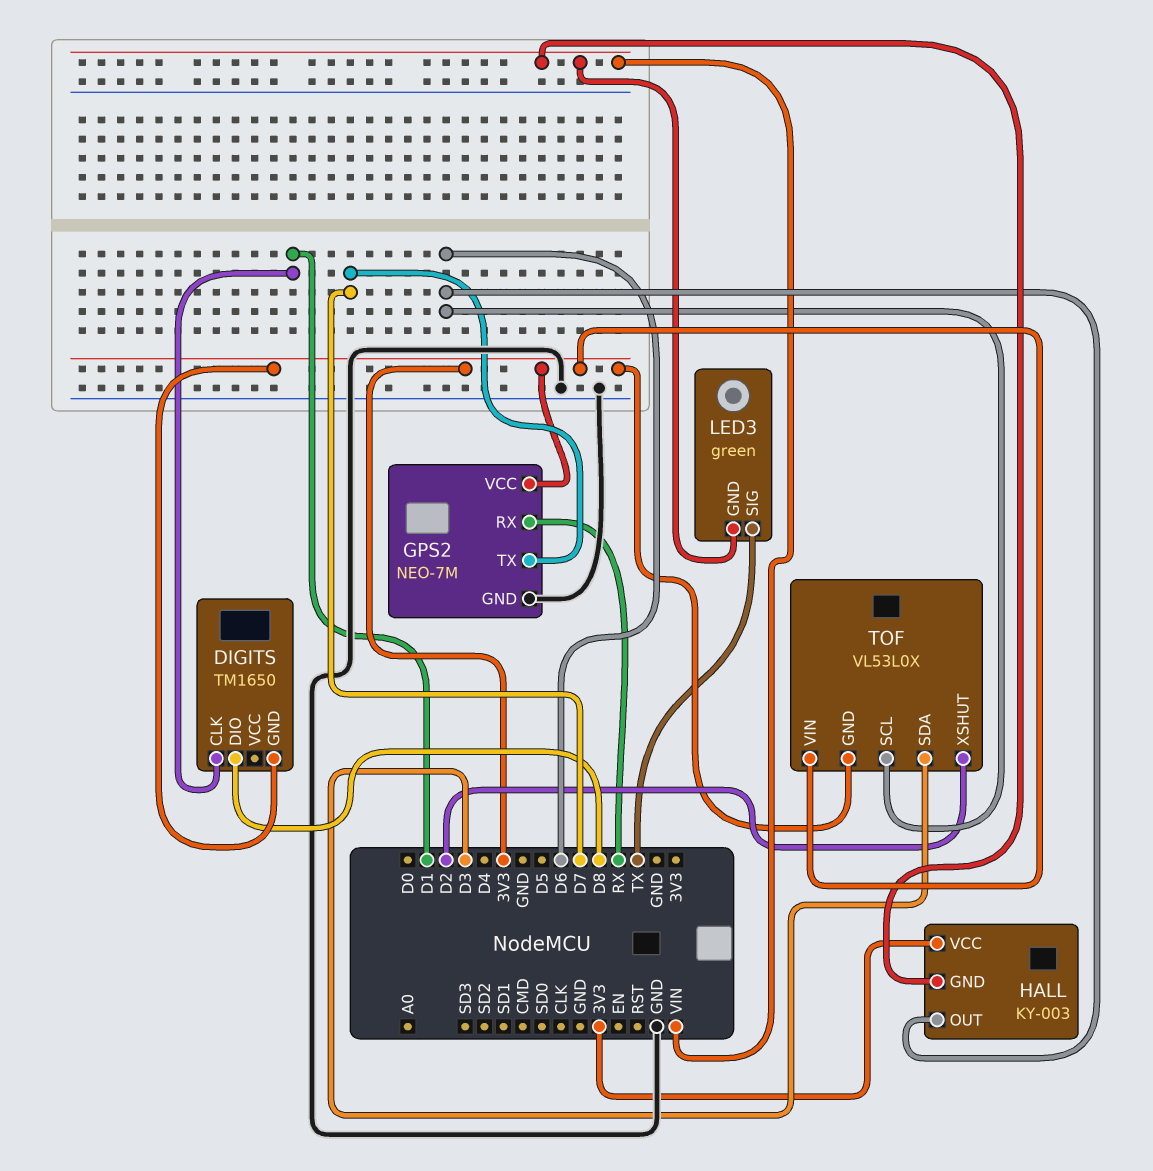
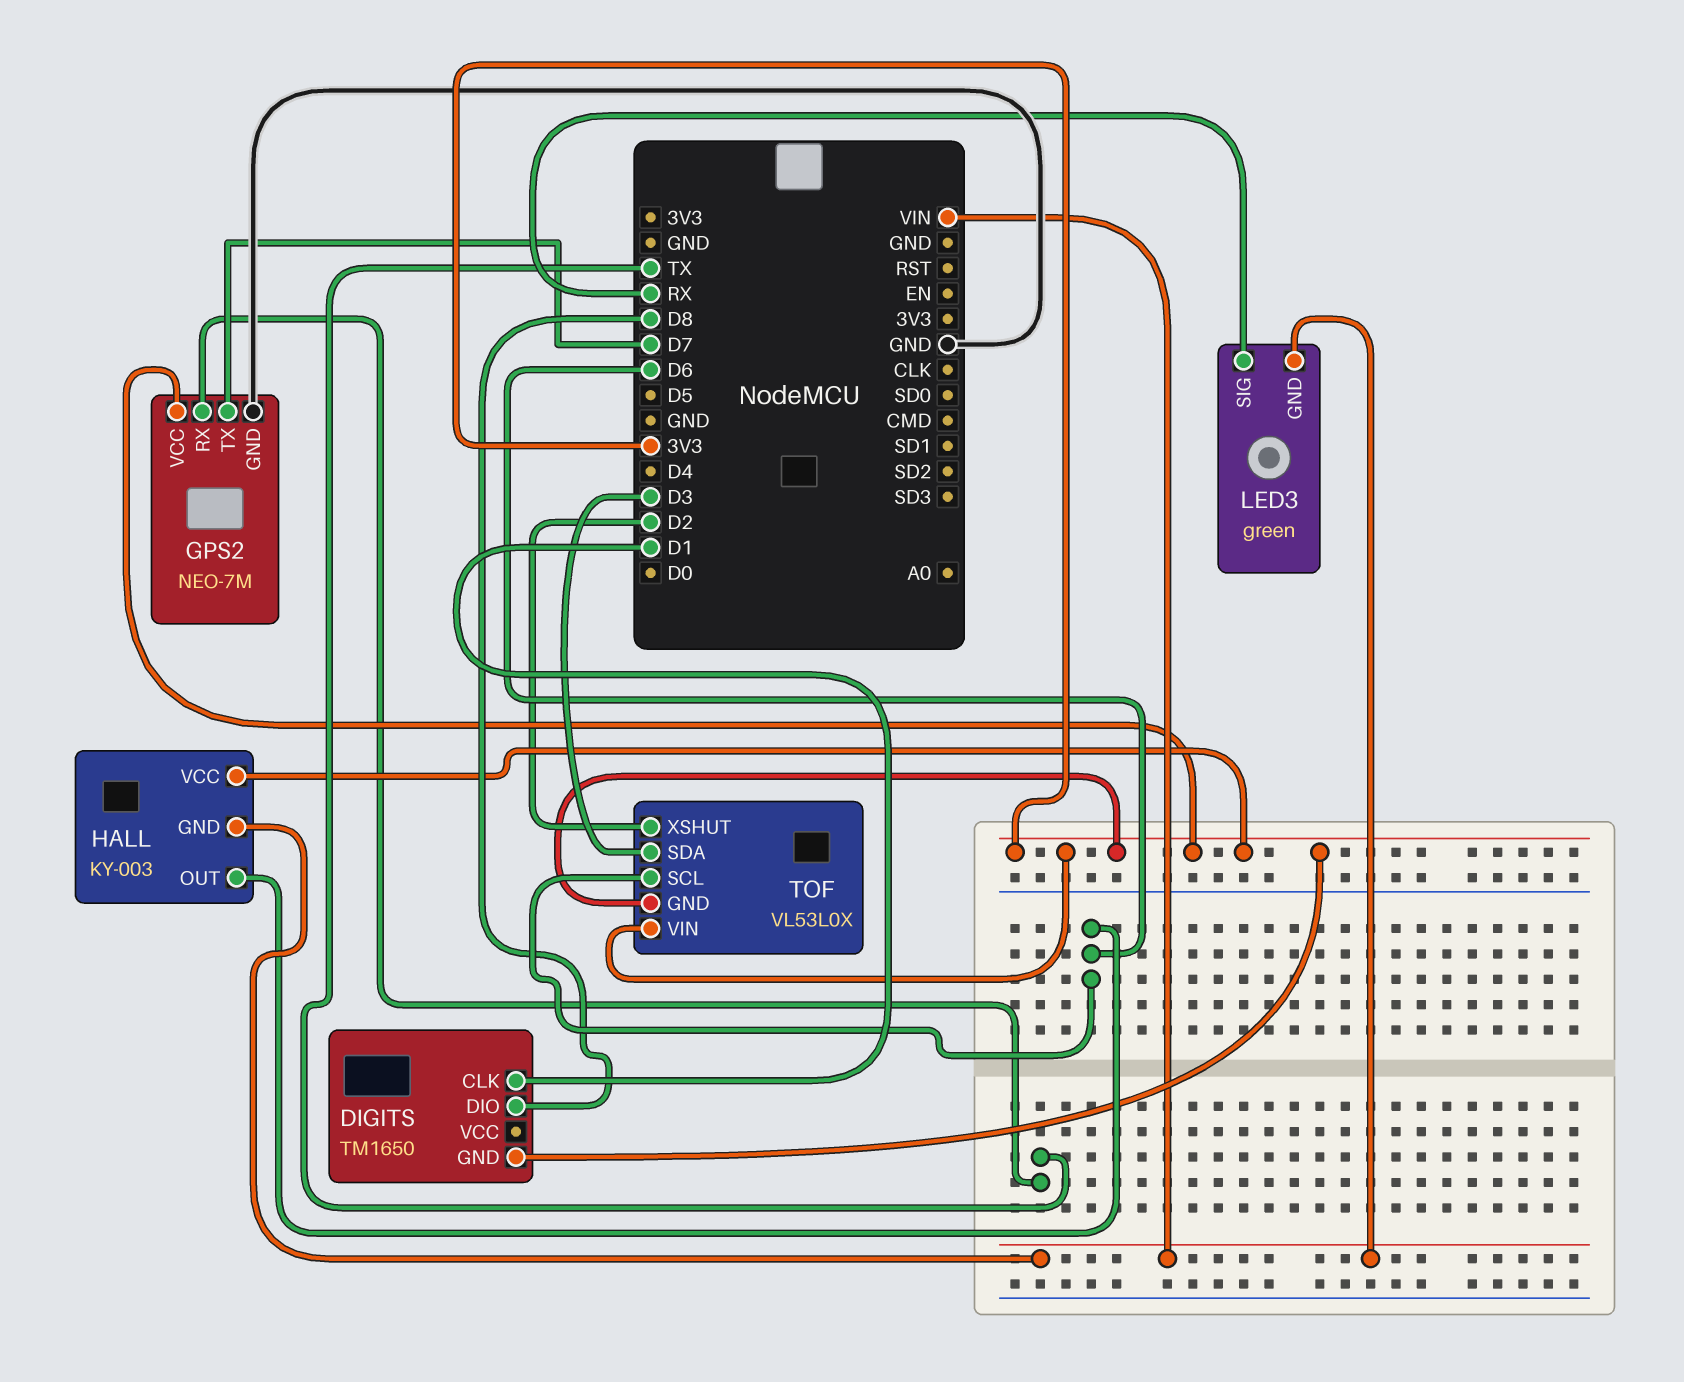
GPS2 pin RX: RX -> TX
LED3 pin SIG: TX -> RX

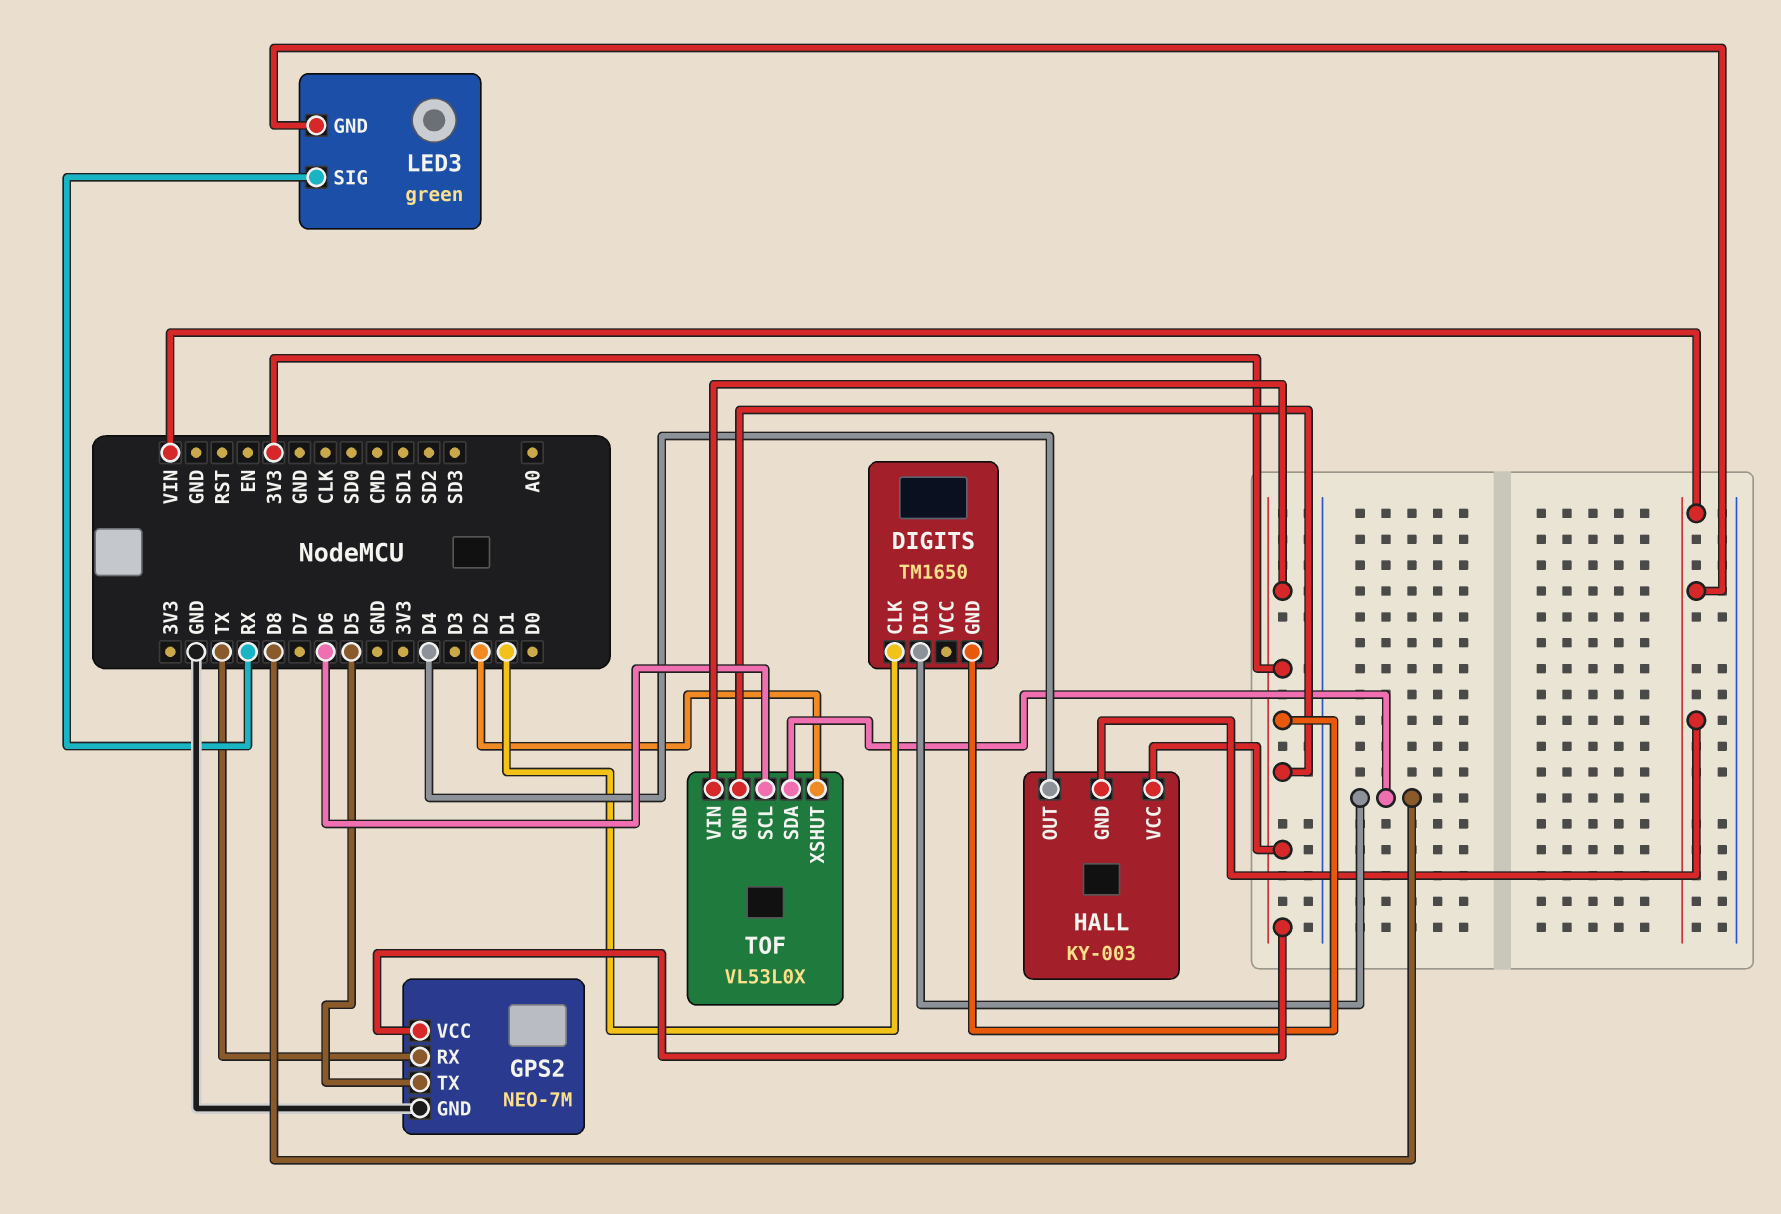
GPS2 pin TX: D7 -> D5
HALL pin OUT: D6 -> D4
TOF pin SDA: D3 -> D8

